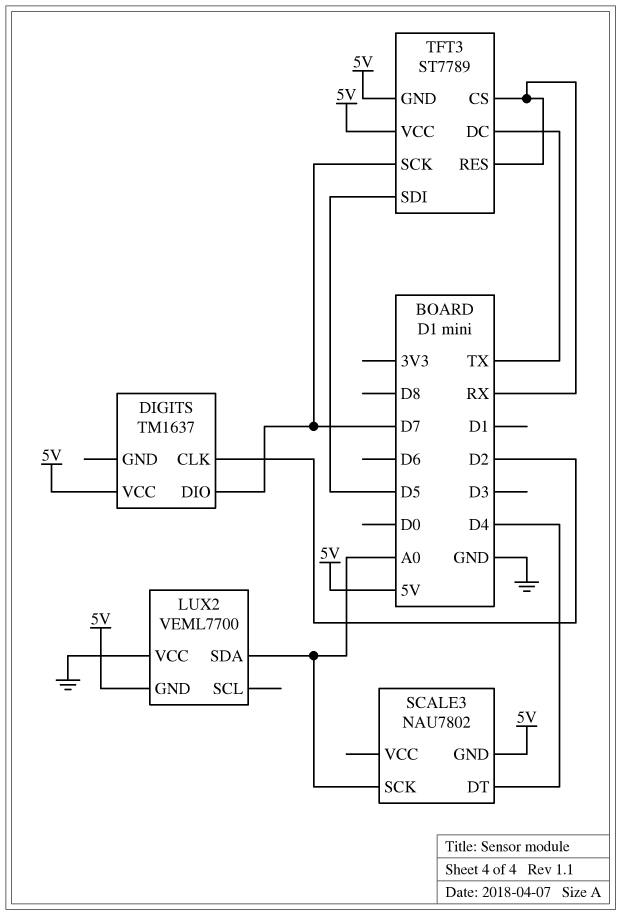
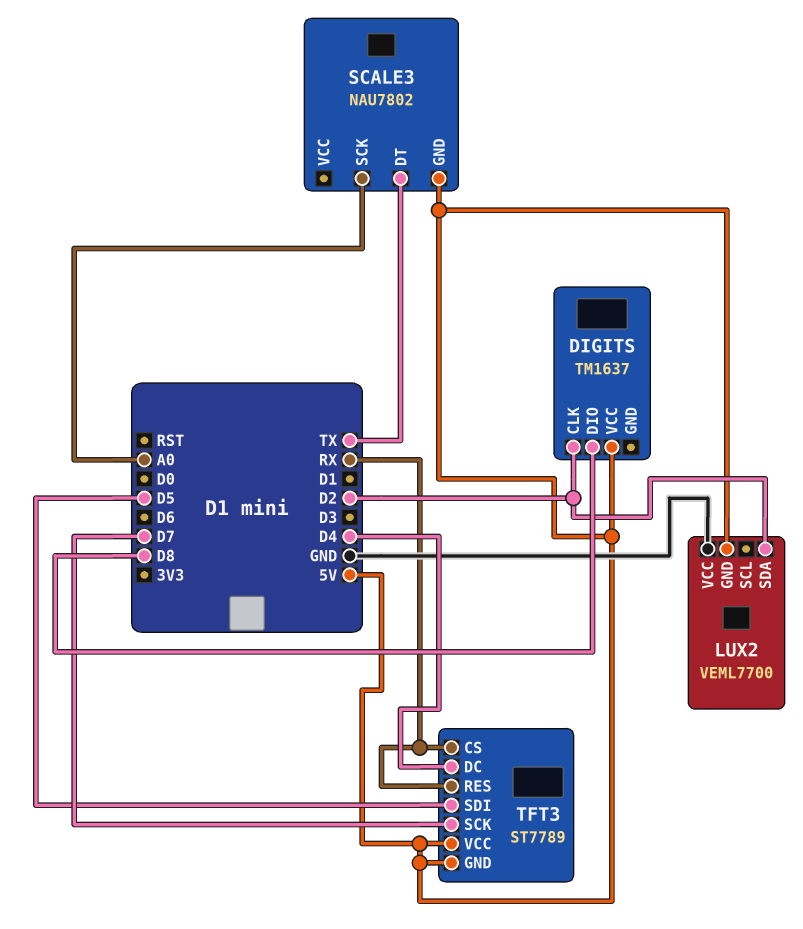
DIGITS pin DIO: D7 -> D8
LUX2 pin SDA: A0 -> D2
SCALE3 pin DT: D4 -> TX
TFT3 pin DC: TX -> D4

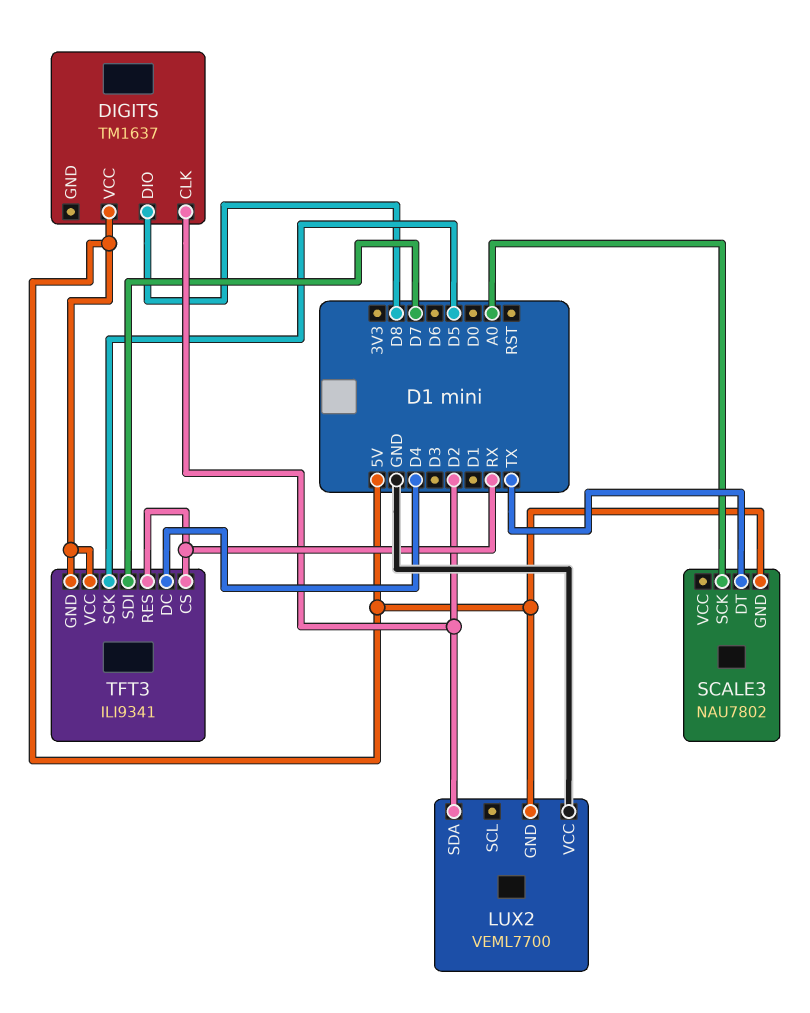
TFT3: ST7789 -> ILI9341
TFT3 pin SCK: D7 -> D5
TFT3 pin SDI: D5 -> D7

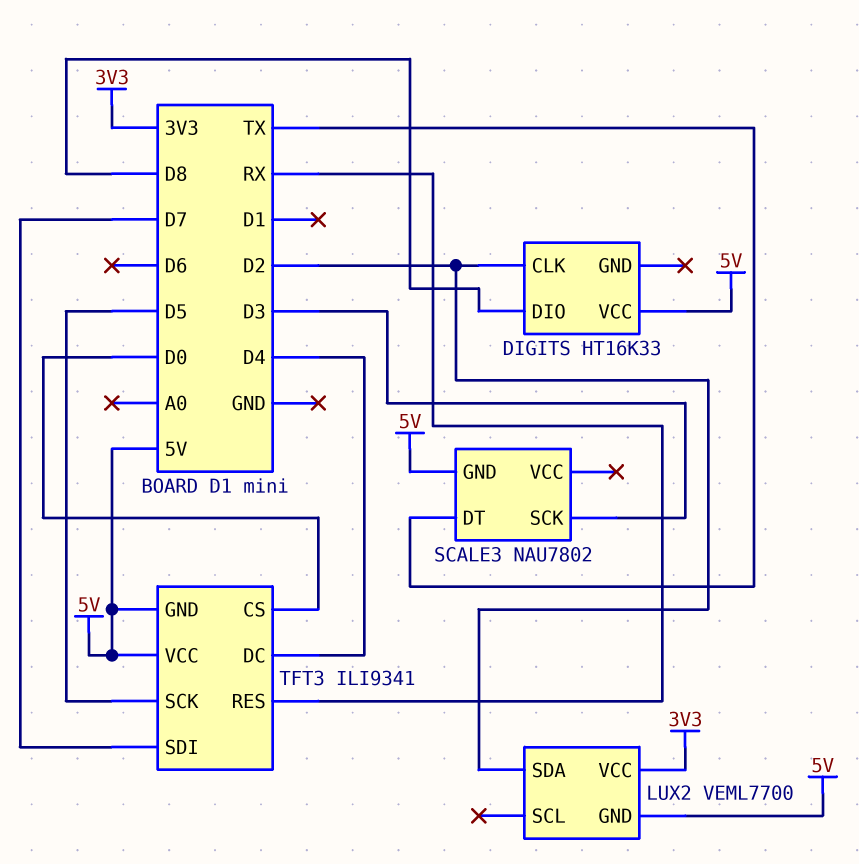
DIGITS: TM1637 -> HT16K33
LUX2 pin VCC: GND -> 3V3
SCALE3 pin SCK: A0 -> D3
TFT3 pin CS: RX -> D0

